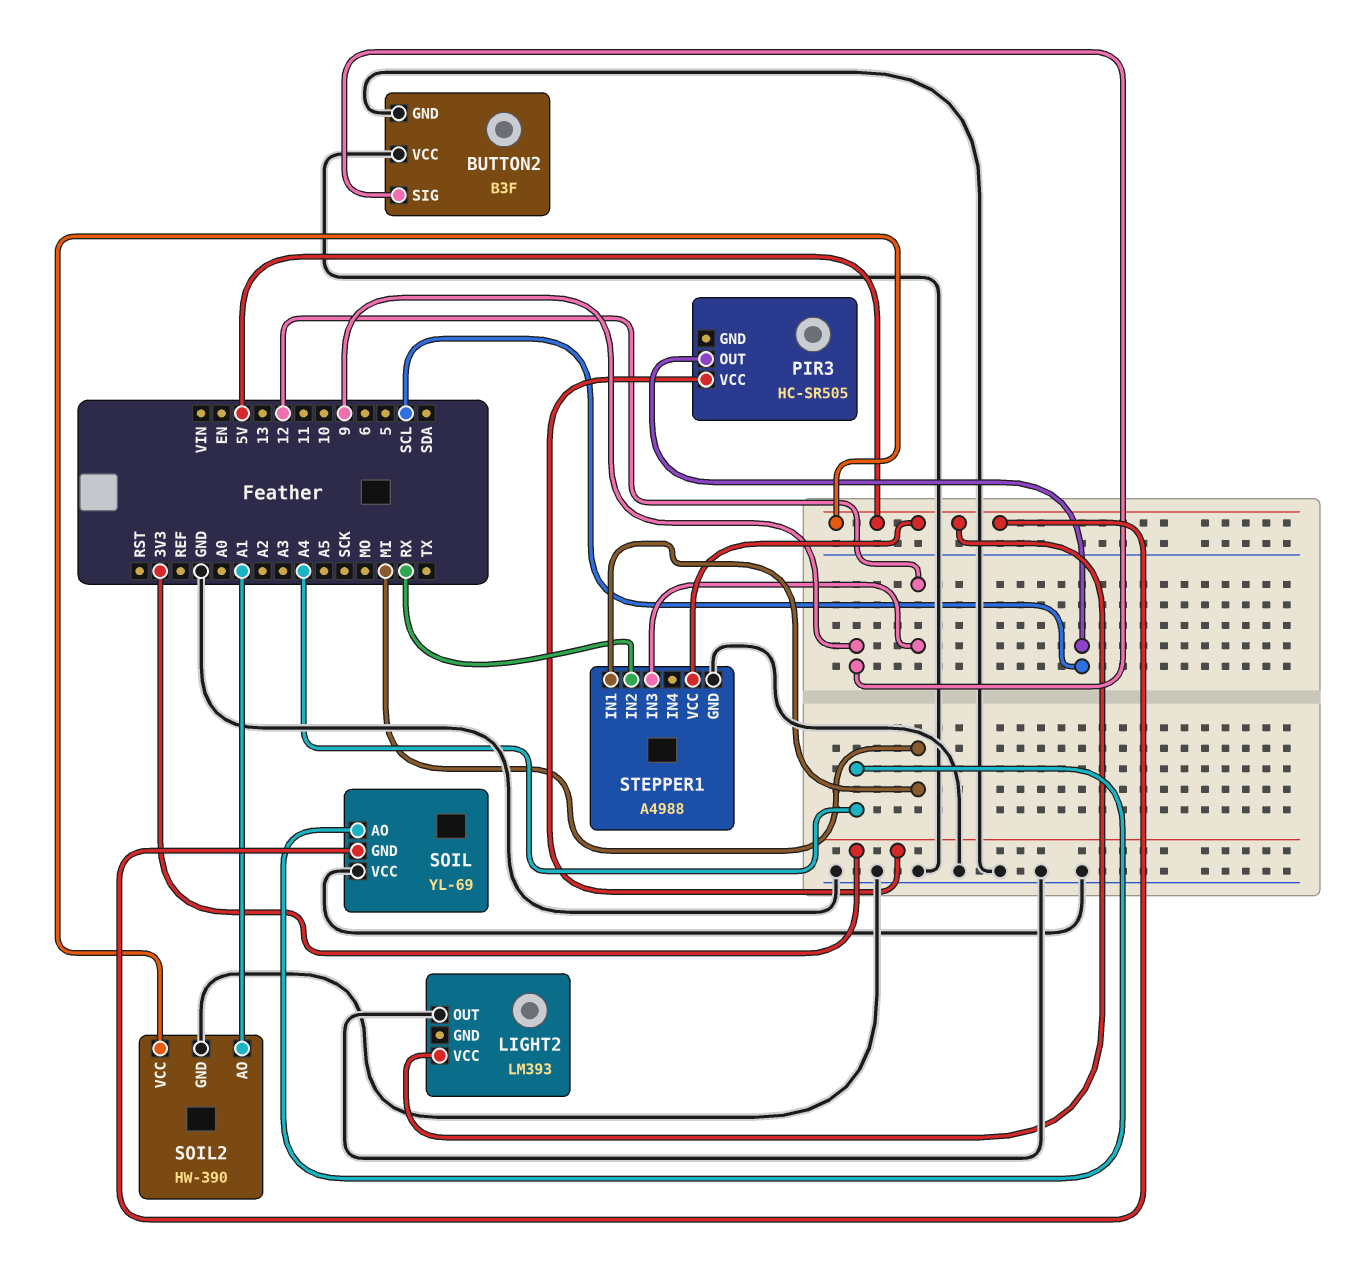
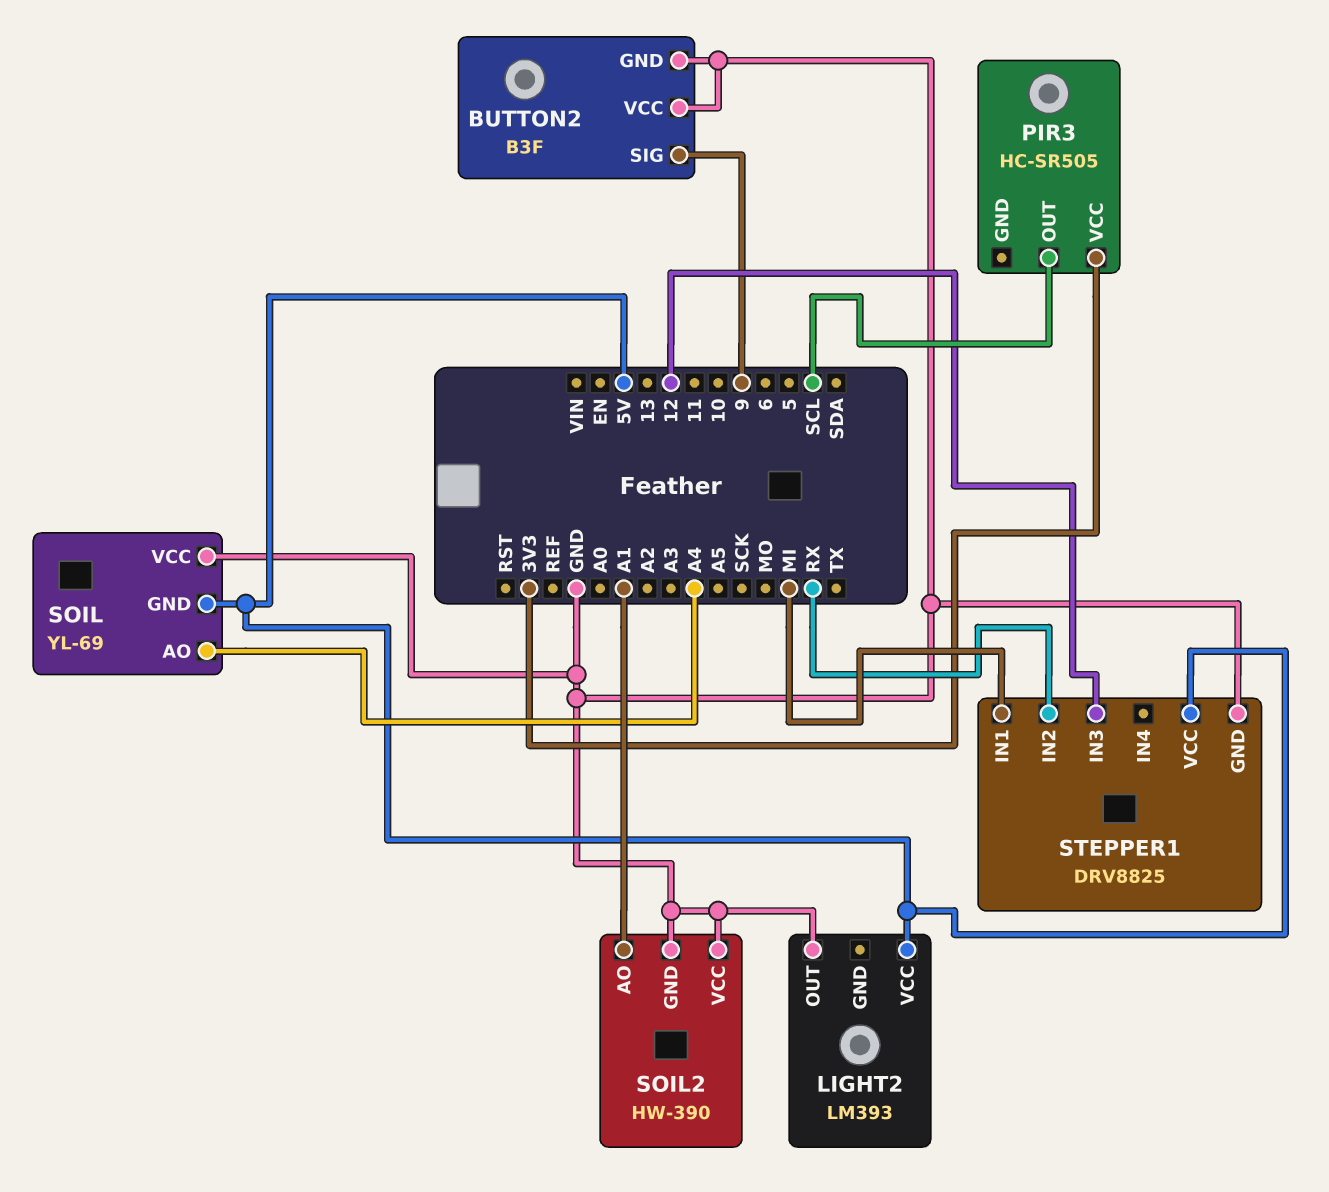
SOIL2 pin VCC: 5V -> GND
STEPPER1: A4988 -> DRV8825

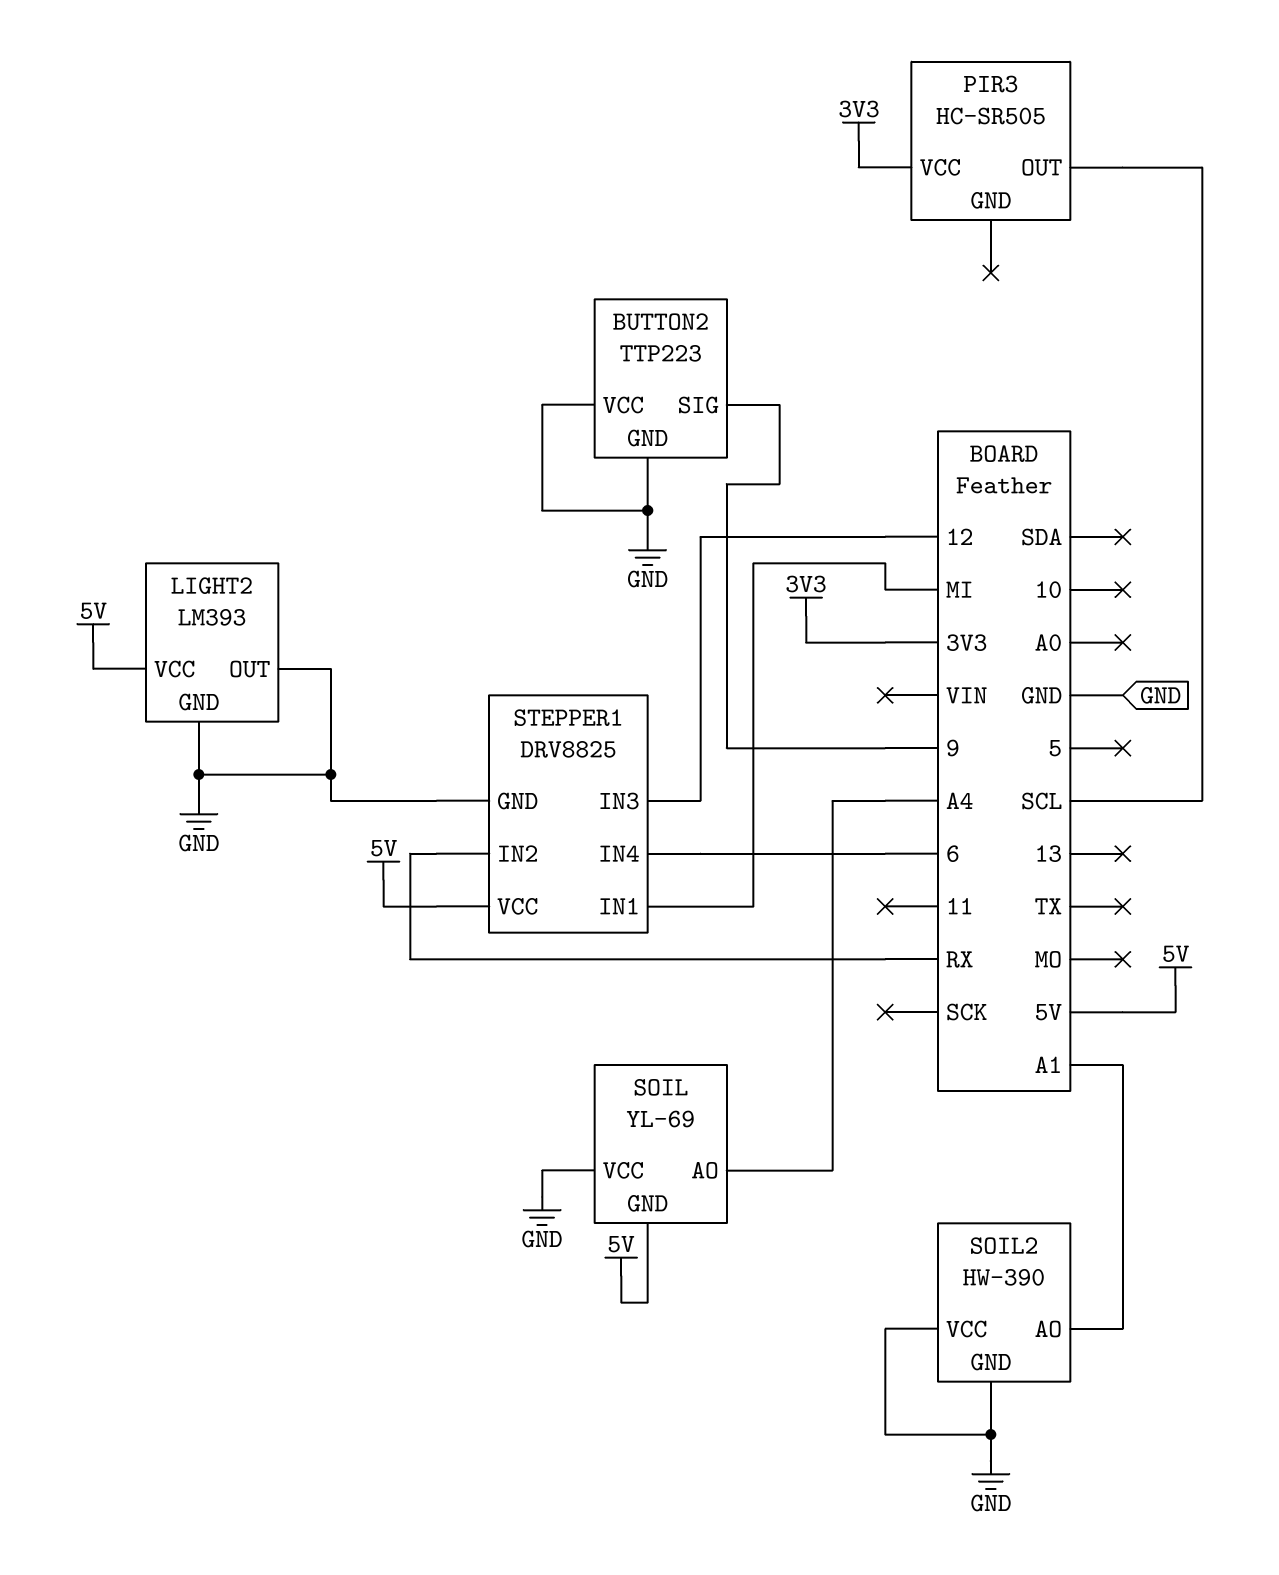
BUTTON2: B3F -> TTP223
LIGHT2 pin GND: none -> GND
STEPPER1 pin IN4: none -> 6

